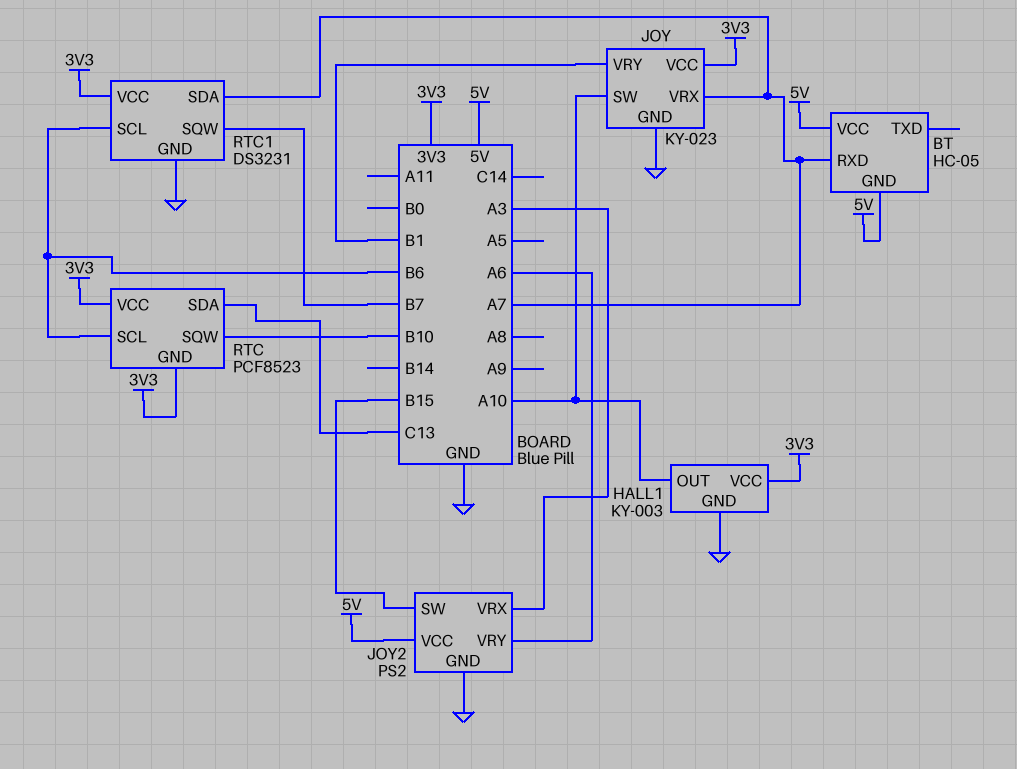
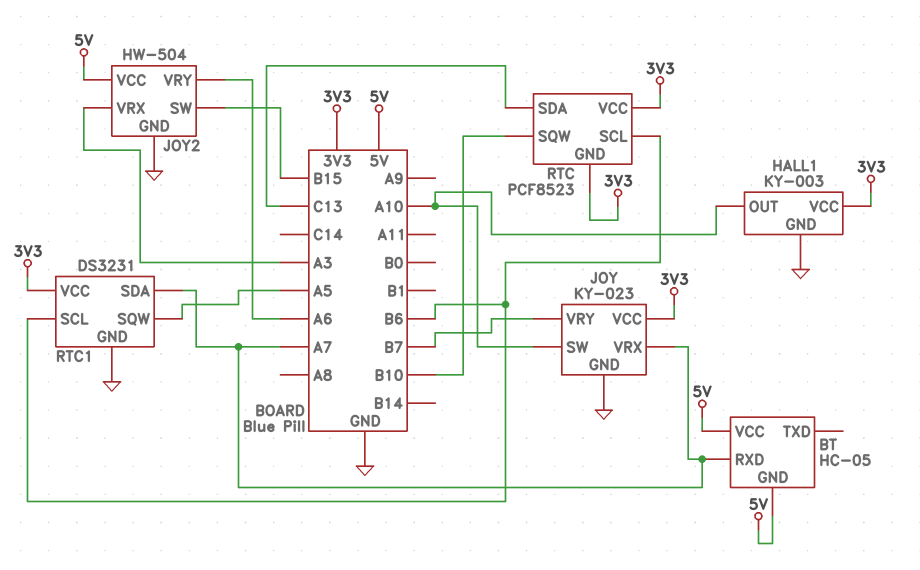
JOY pin VRY: B1 -> B7
JOY2: PS2 -> HW-504
RTC1 pin SQW: B7 -> A5

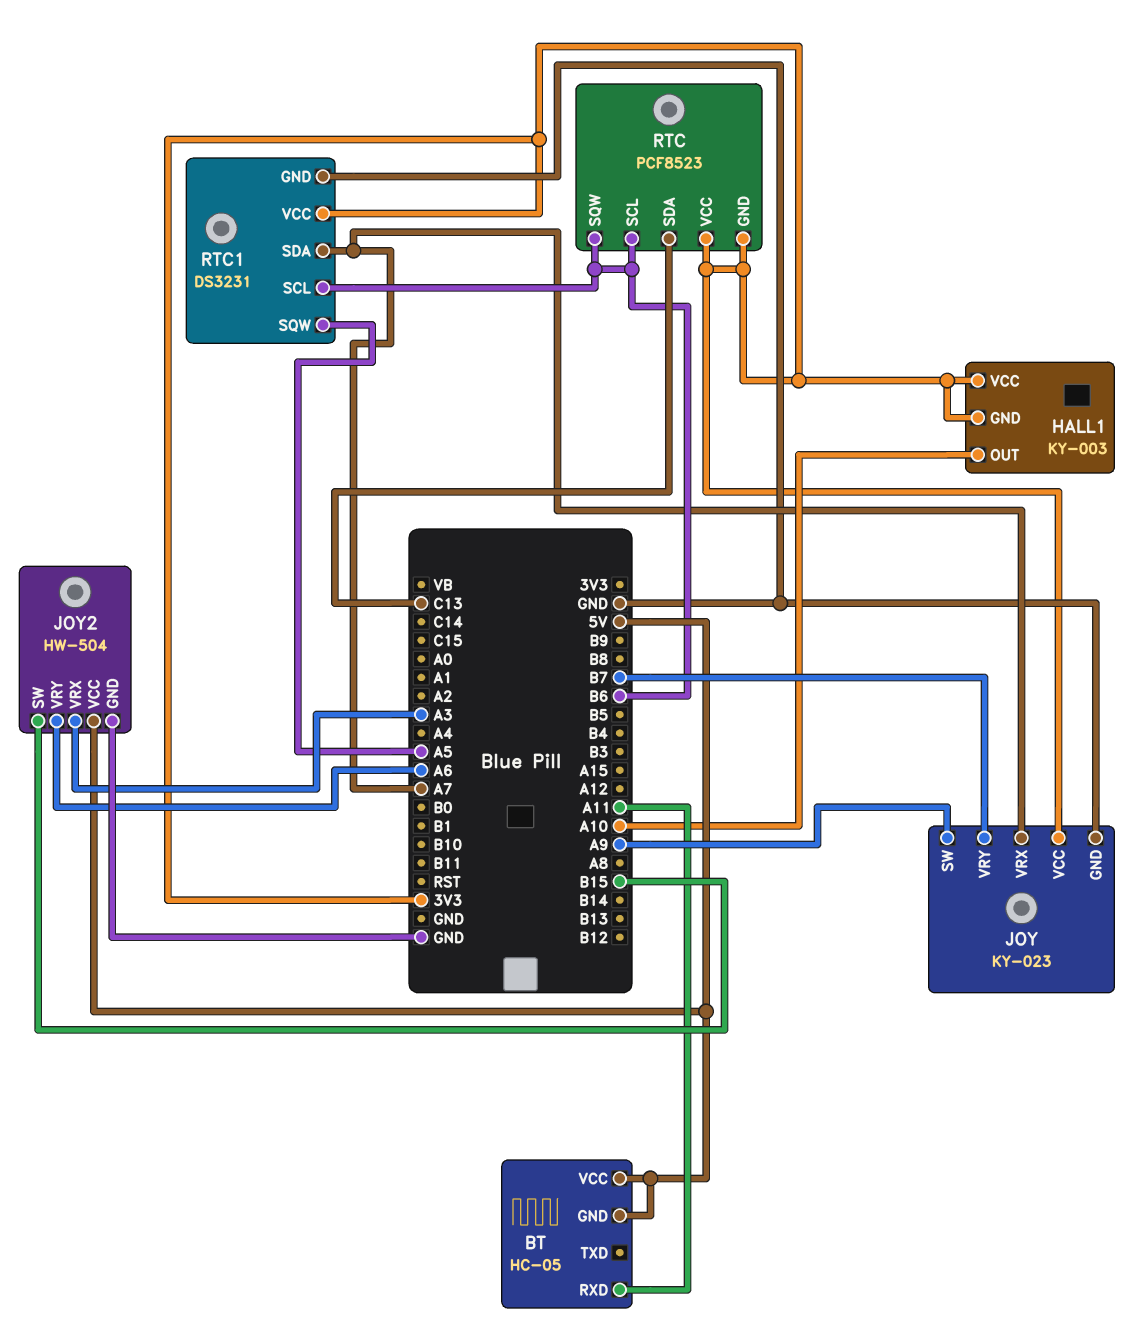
BT pin RXD: A7 -> A11
HALL1 pin GND: GND -> 3V3
JOY pin SW: A10 -> A9
RTC pin SQW: B10 -> B6

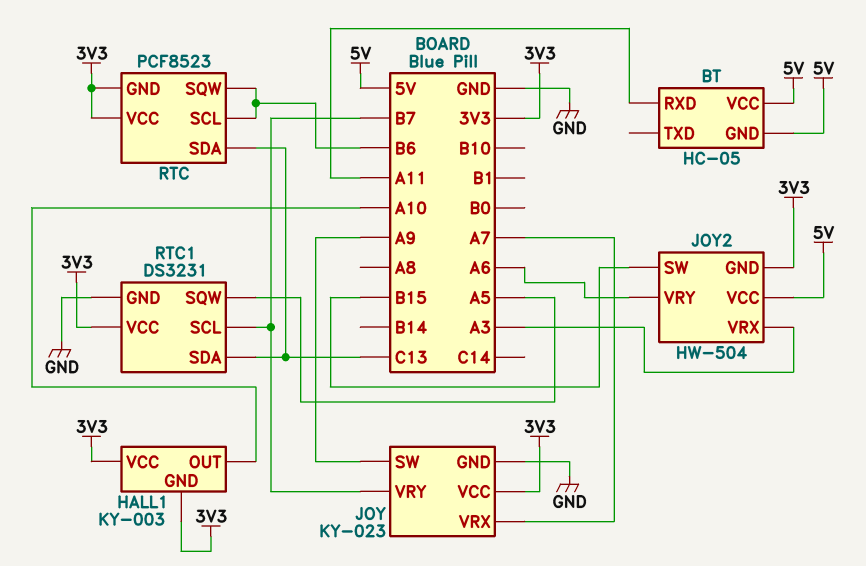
JOY2 pin GND: GND -> 3V3
RTC1 pin SCL: B6 -> B7
RTC1 pin SDA: A7 -> C13

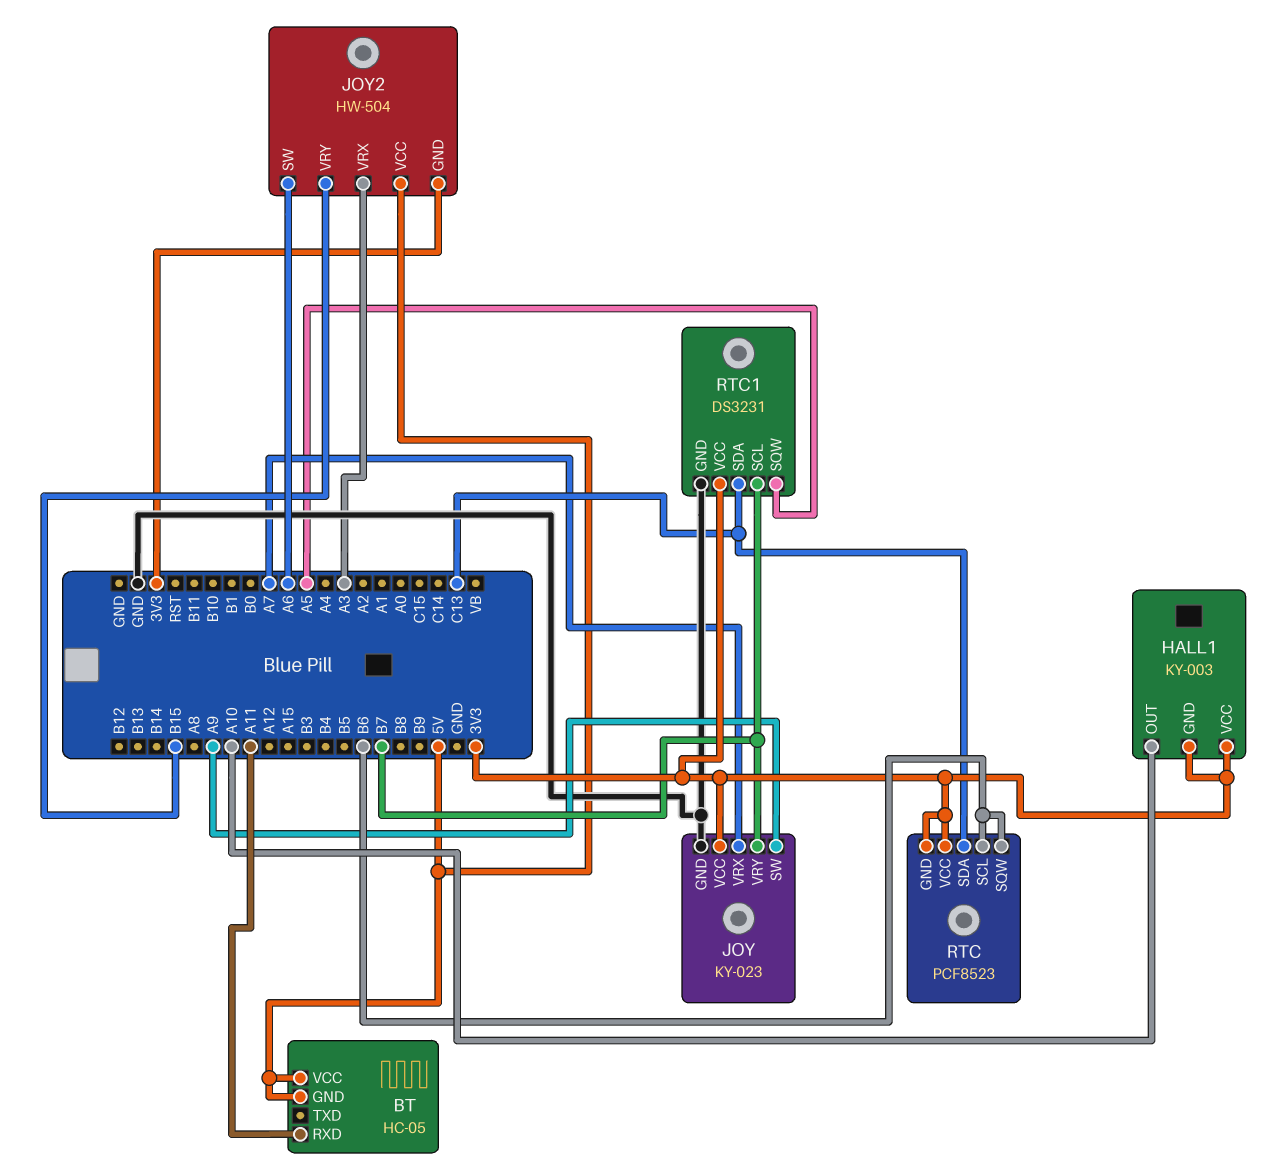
JOY2 pin SW: B15 -> A6
JOY2 pin VRY: A6 -> B15

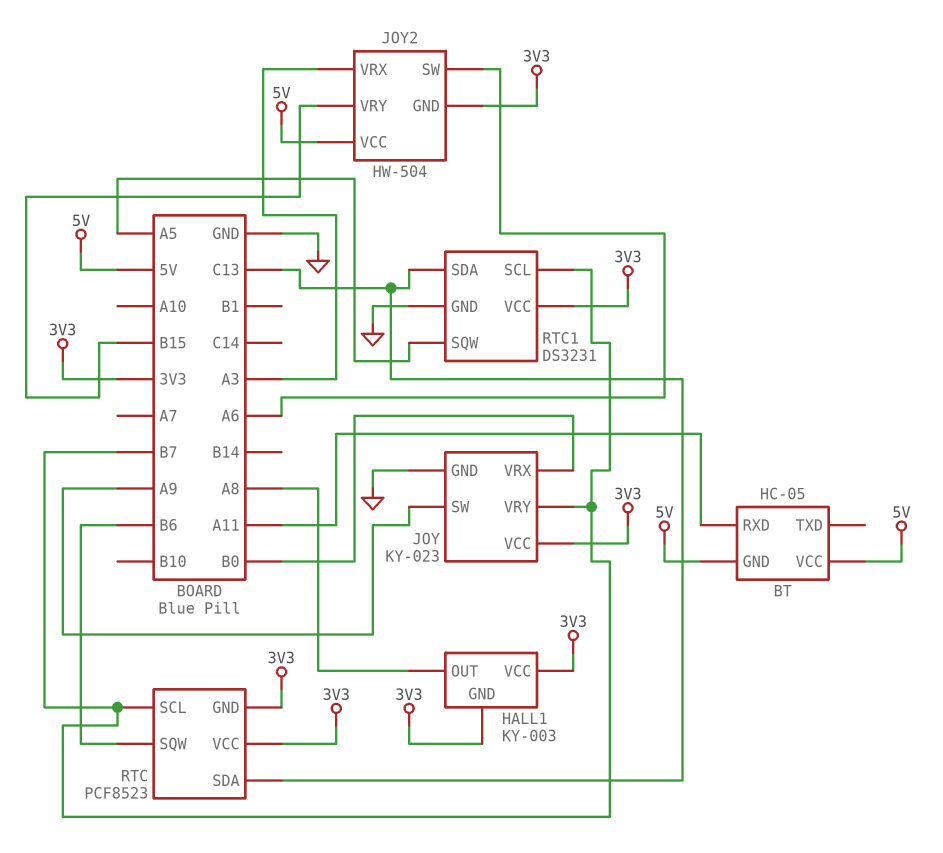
HALL1 pin OUT: A10 -> A8
JOY pin VRX: A7 -> B0
RTC pin SCL: B6 -> B7

